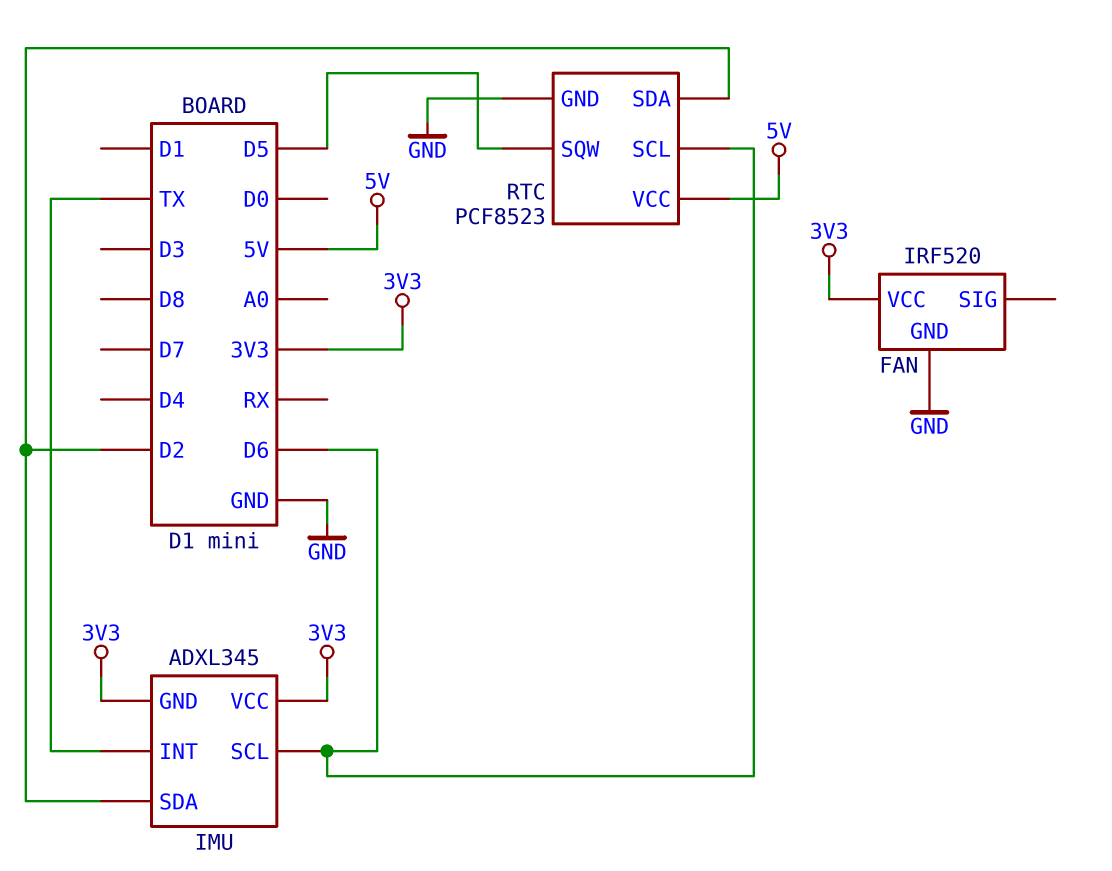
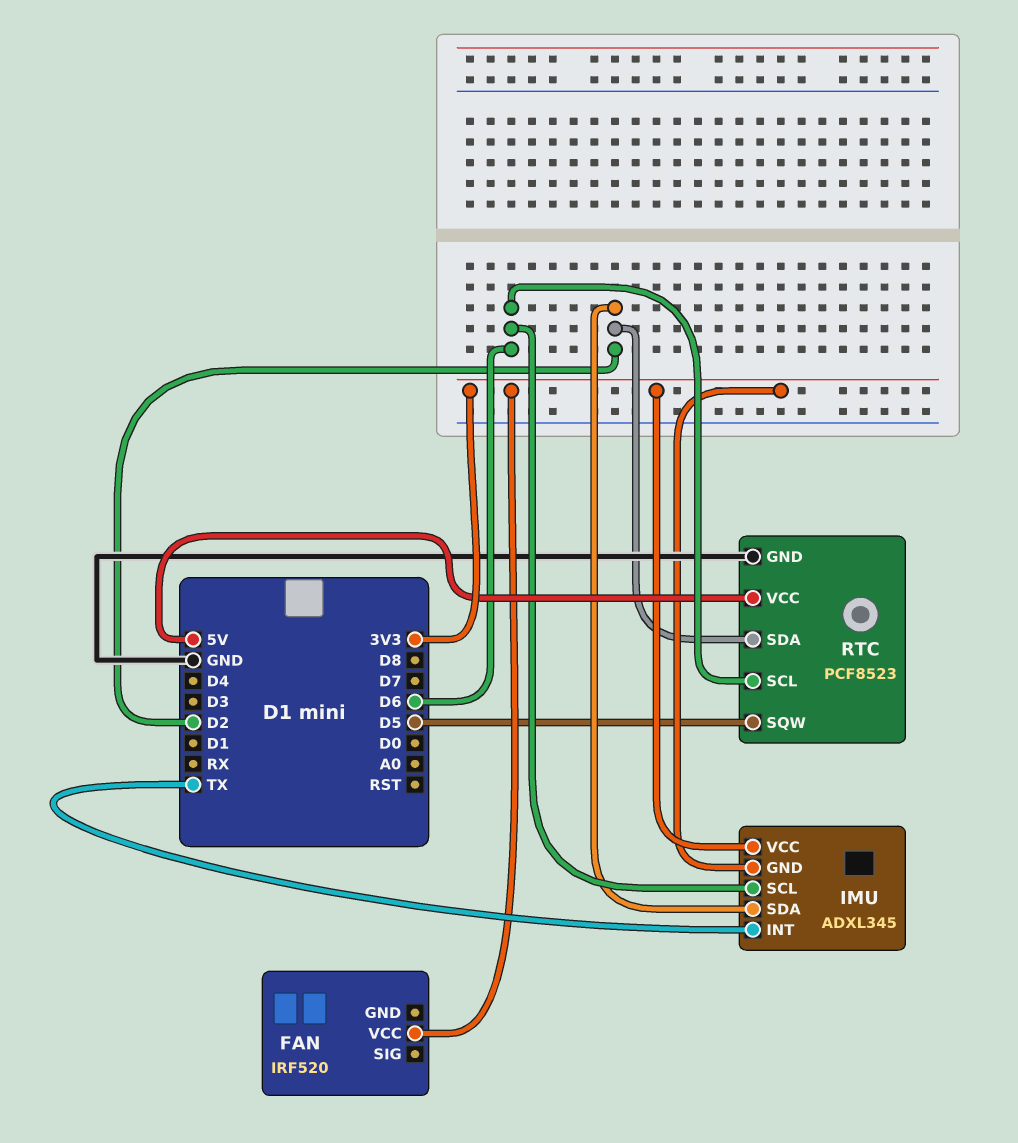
FAN pin GND: GND -> none

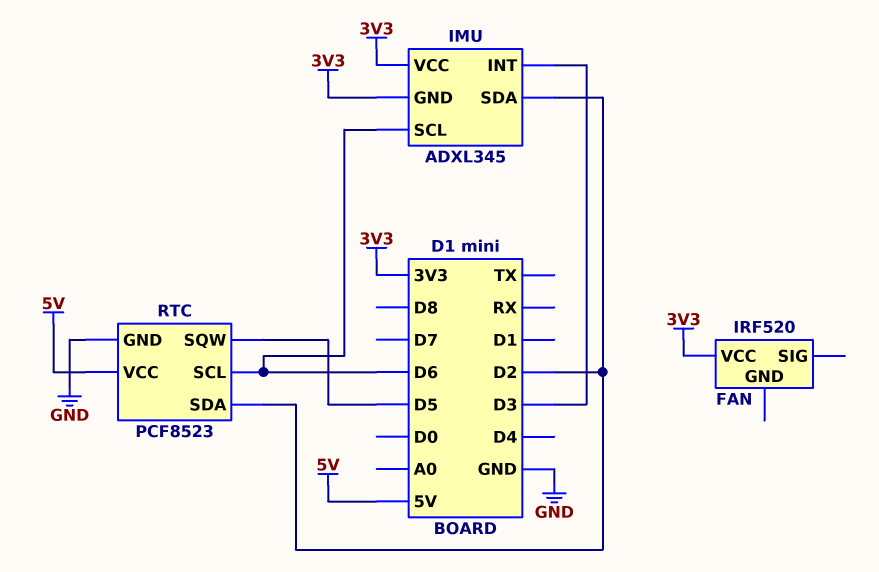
IMU pin INT: TX -> D3

